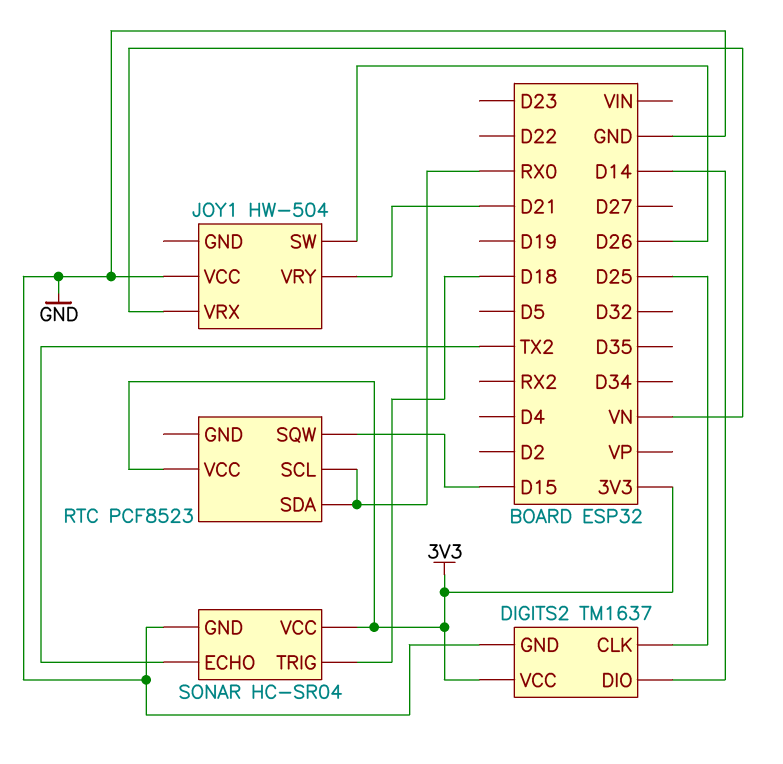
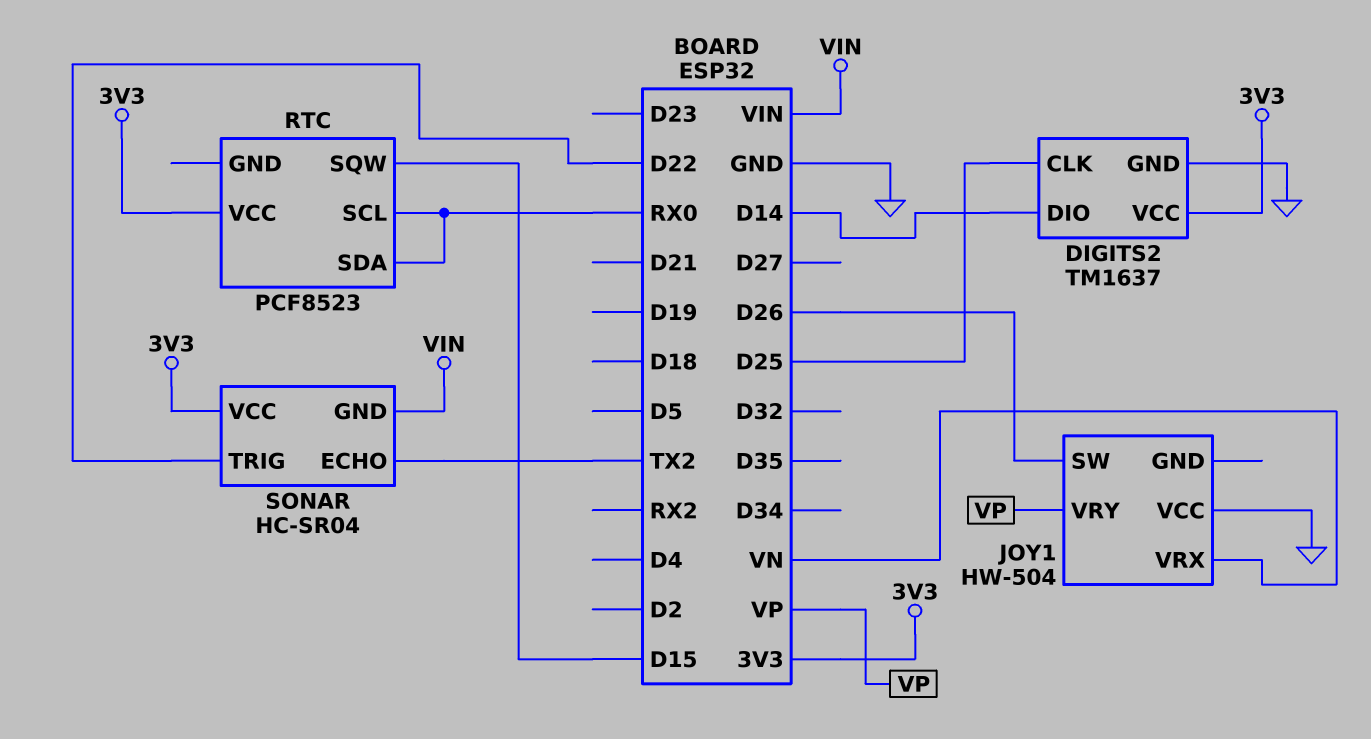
JOY1 pin VRY: D21 -> VP
SONAR pin GND: GND -> VIN
SONAR pin TRIG: D18 -> D22

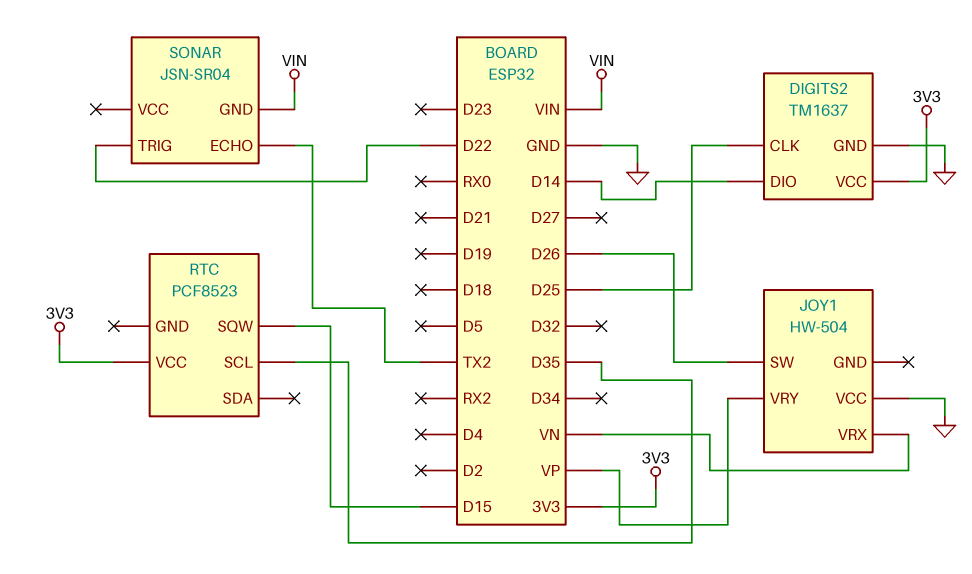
RTC pin SCL: RX0 -> D35
RTC pin SDA: RX0 -> none
SONAR: HC-SR04 -> JSN-SR04
SONAR pin VCC: 3V3 -> none

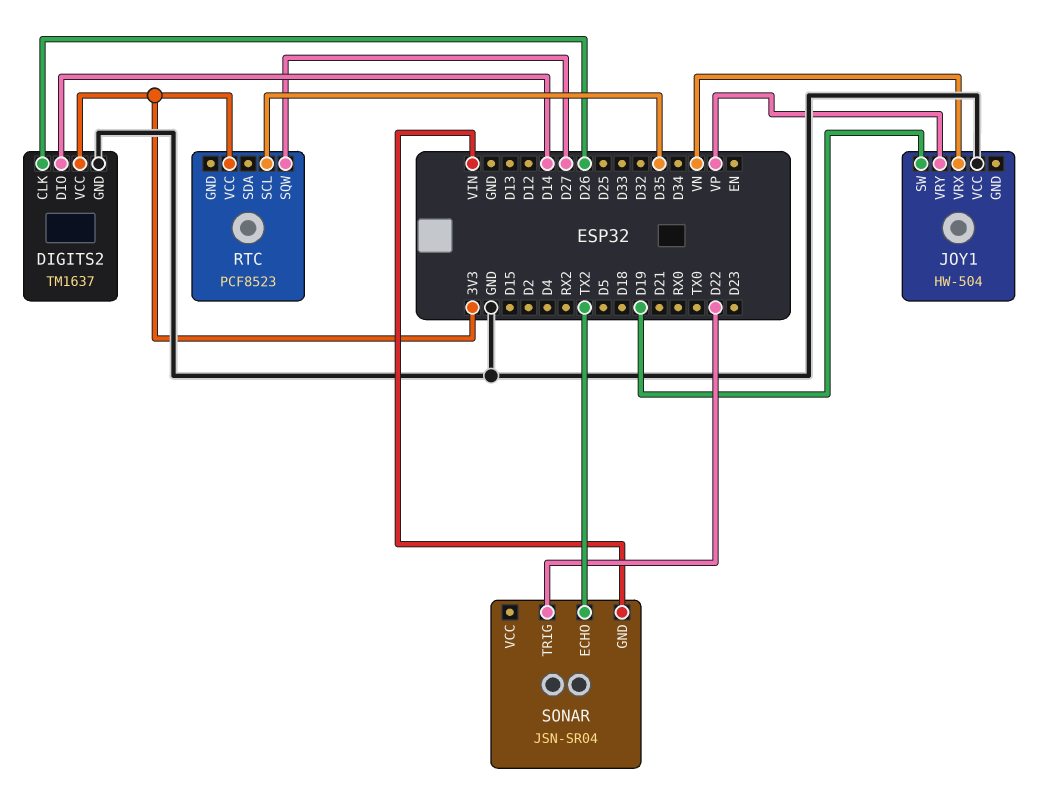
DIGITS2 pin CLK: D25 -> D26
JOY1 pin SW: D26 -> D19
RTC pin SQW: D15 -> D27

